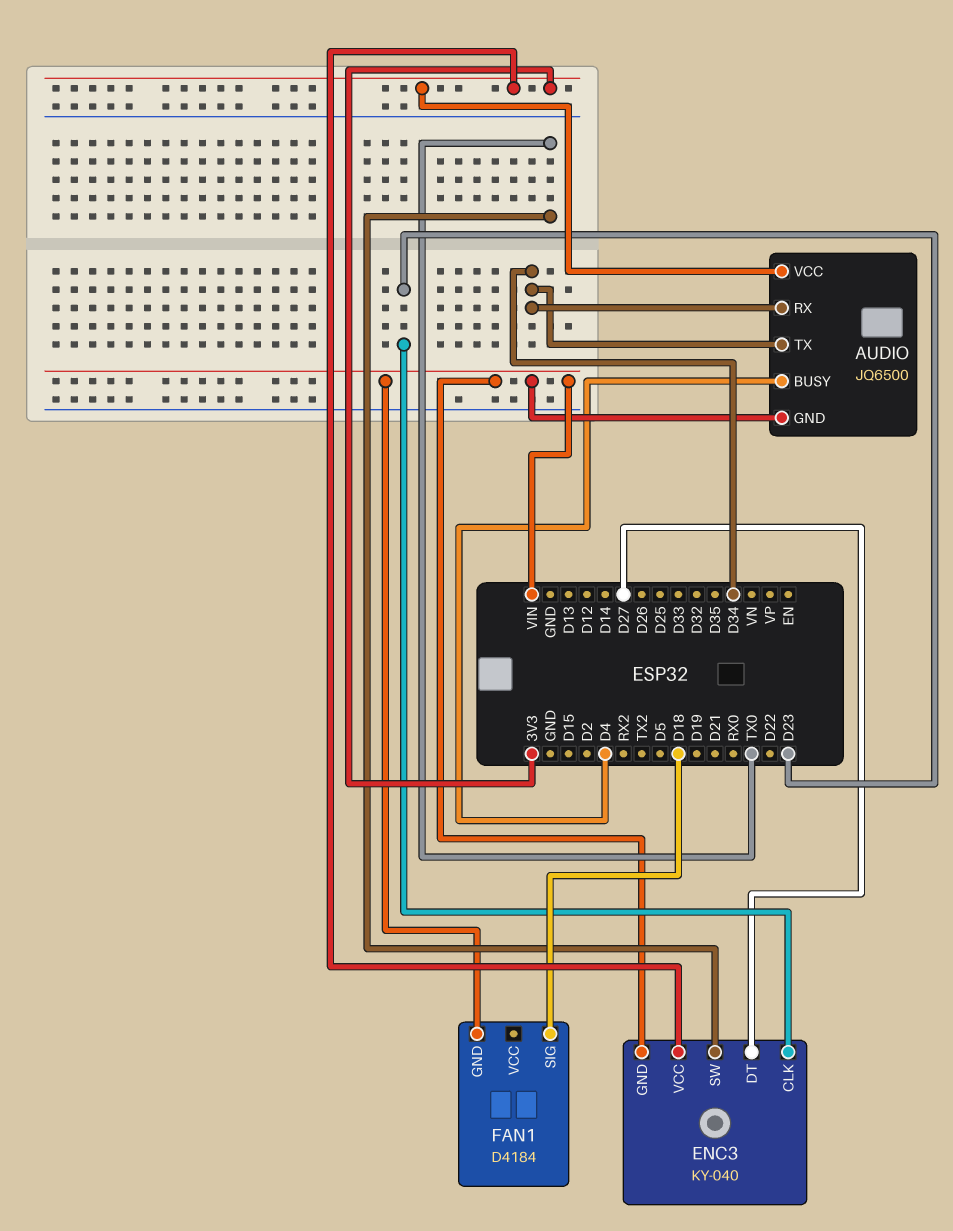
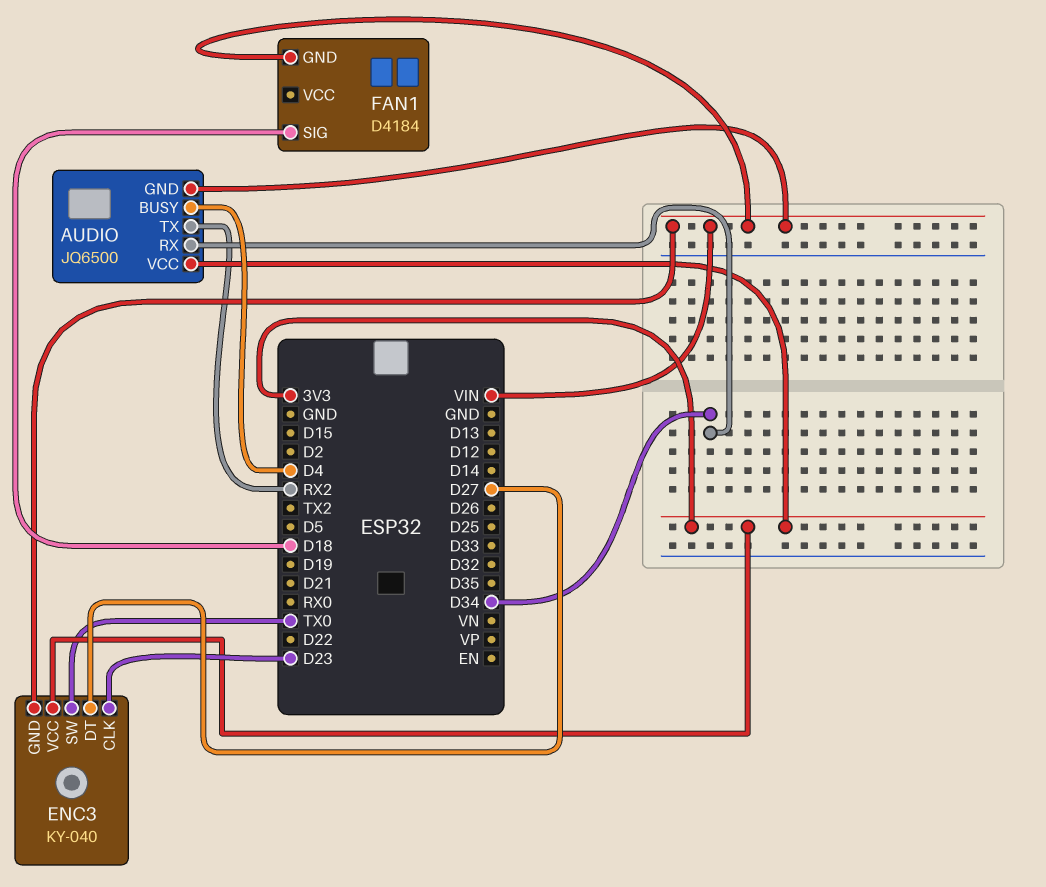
AUDIO pin TX: D34 -> RX2

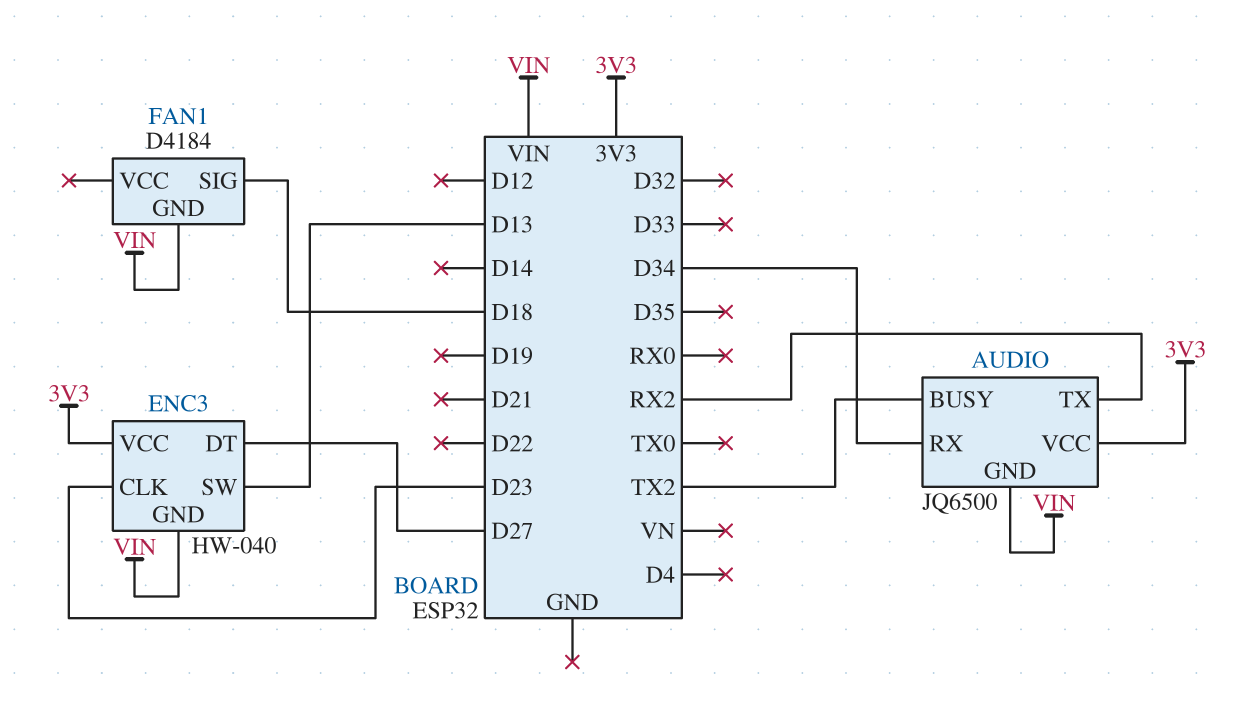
AUDIO pin BUSY: D4 -> TX2
ENC3: KY-040 -> HW-040
ENC3 pin SW: TX0 -> D13

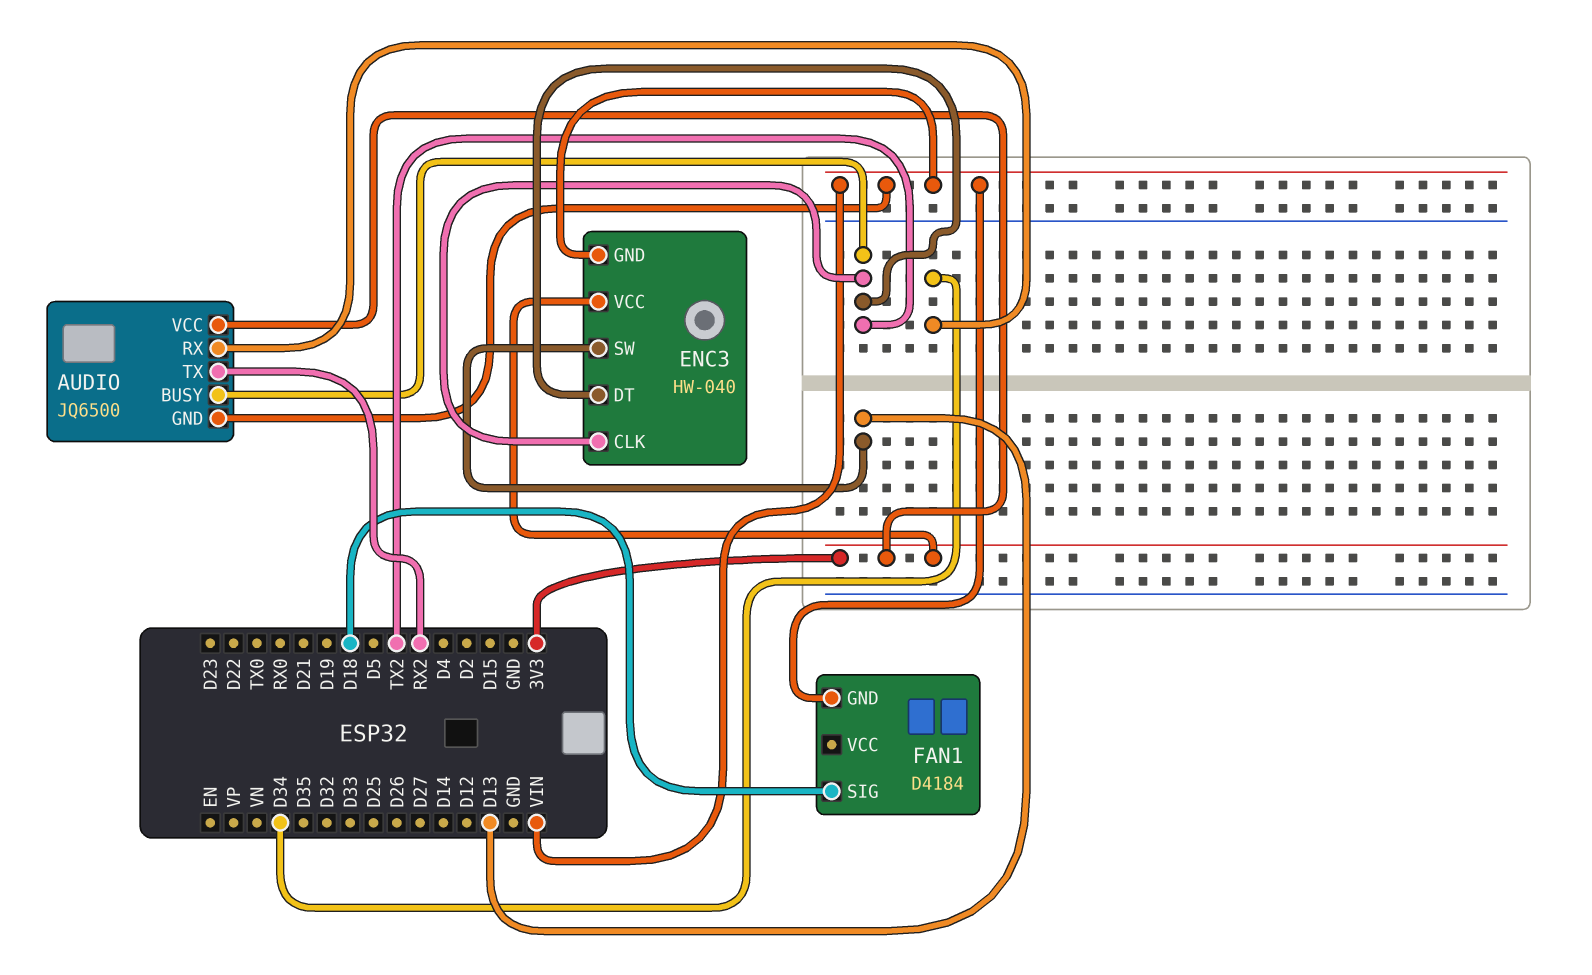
ENC3 pin CLK: D23 -> TX2
ENC3 pin DT: D27 -> TX2

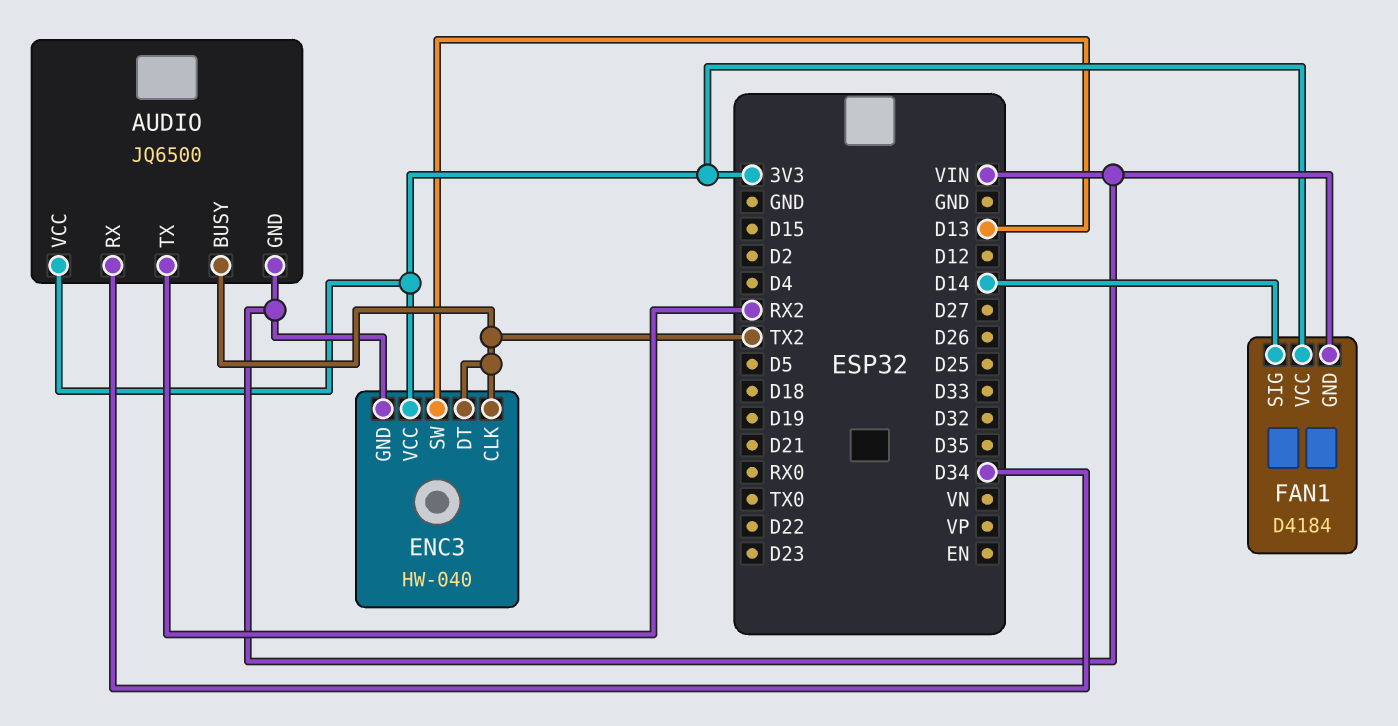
FAN1 pin SIG: D18 -> D14
FAN1 pin VCC: none -> 3V3

